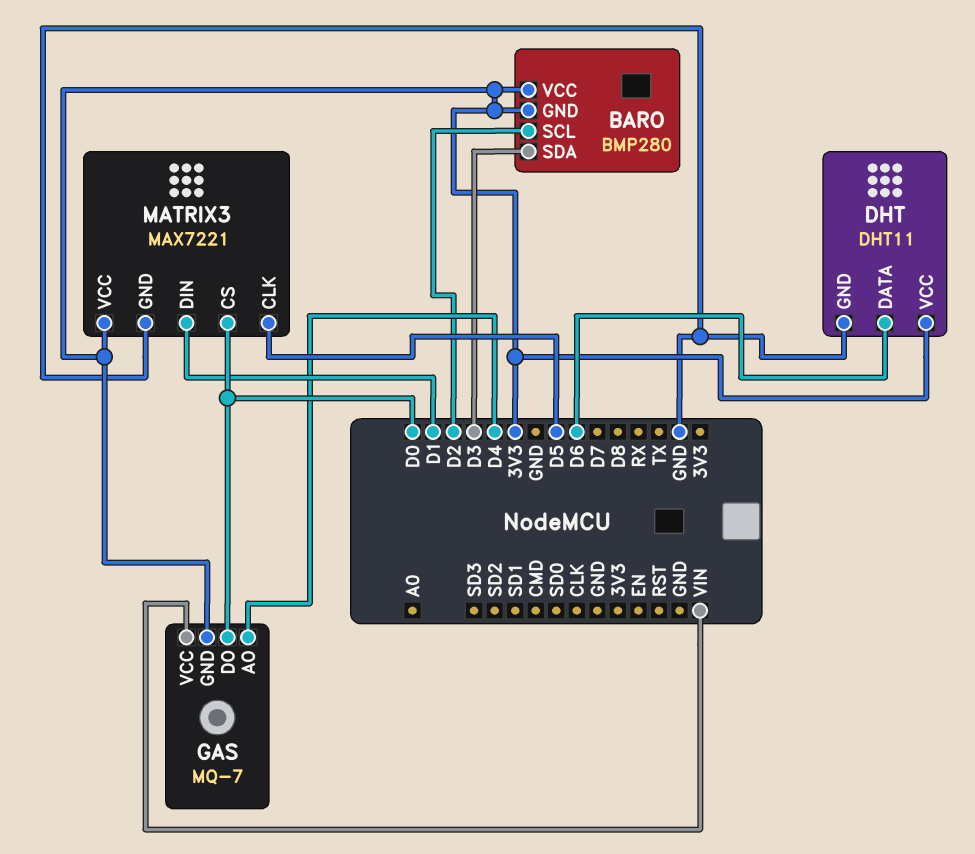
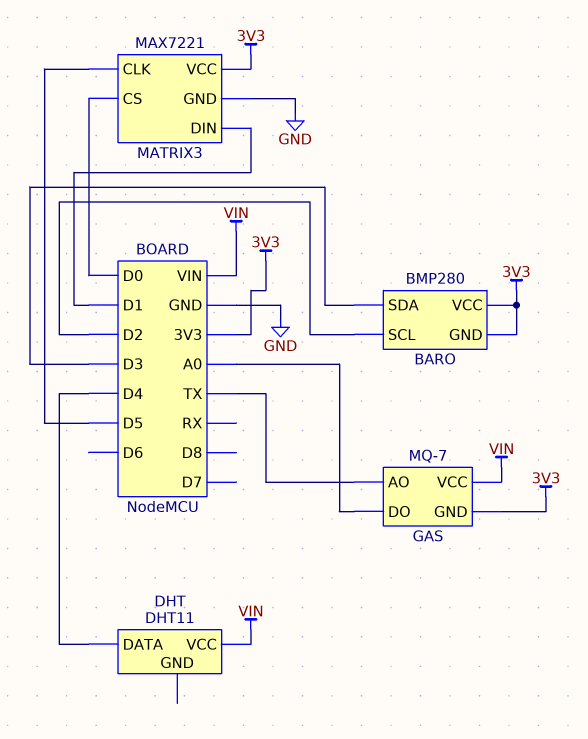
DHT pin DATA: D6 -> D4
DHT pin GND: GND -> none
DHT pin VCC: 3V3 -> VIN
GAS pin AO: D4 -> TX
GAS pin DO: D0 -> A0

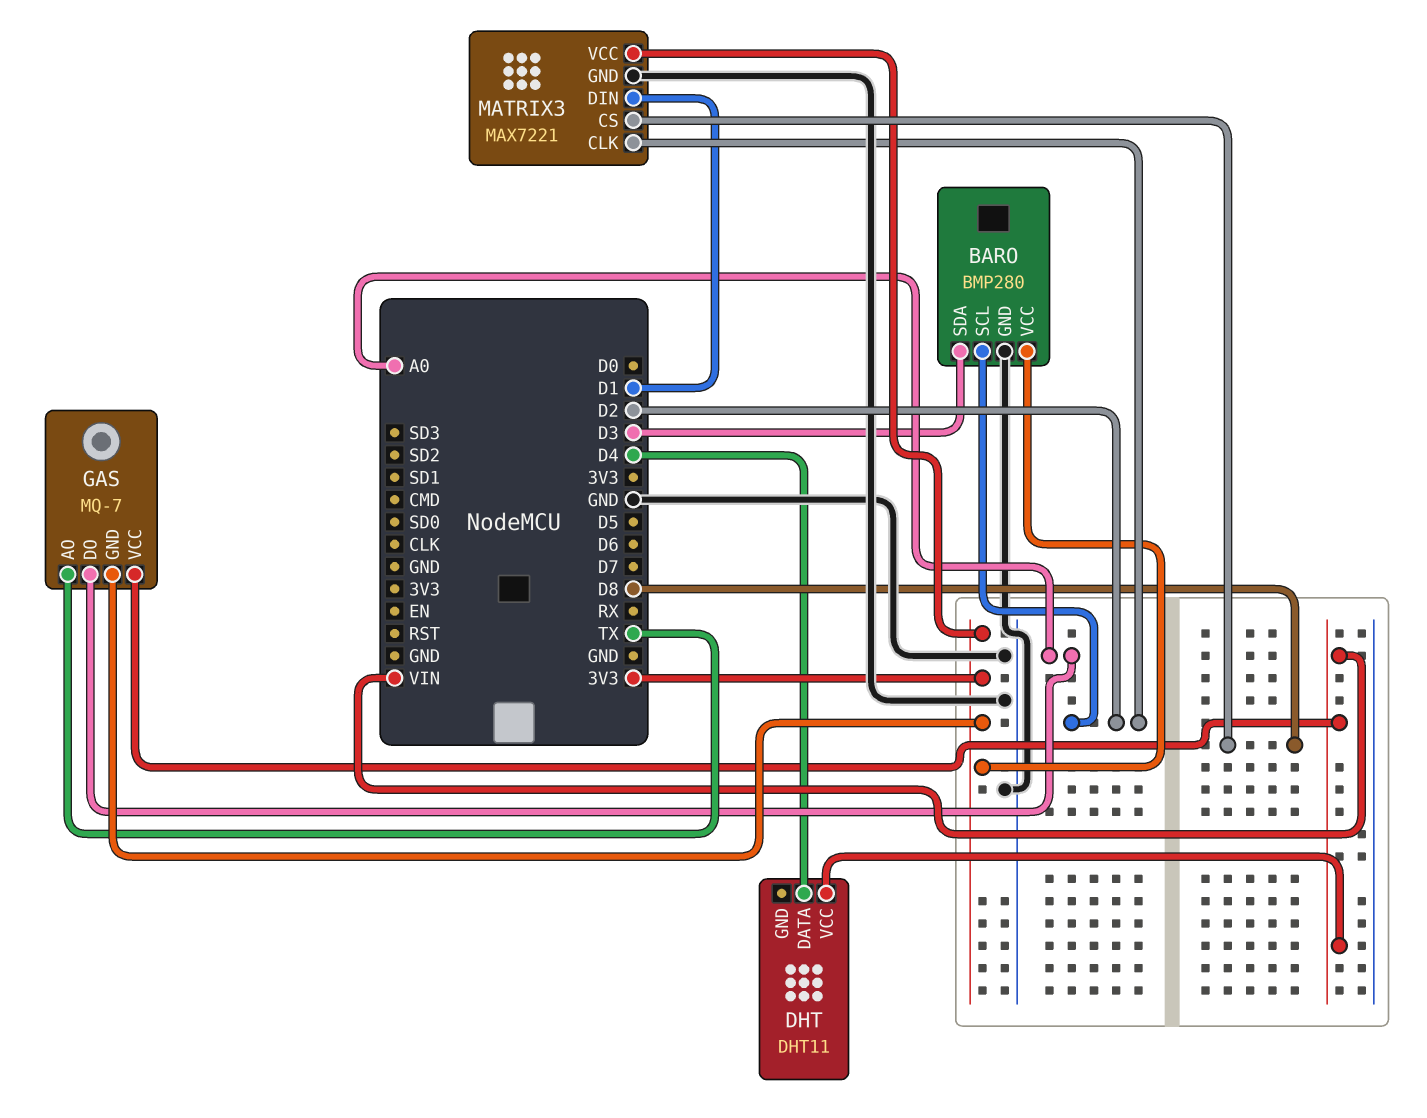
BARO pin GND: 3V3 -> GND
MATRIX3 pin CLK: D5 -> D2
MATRIX3 pin CS: D0 -> D8

